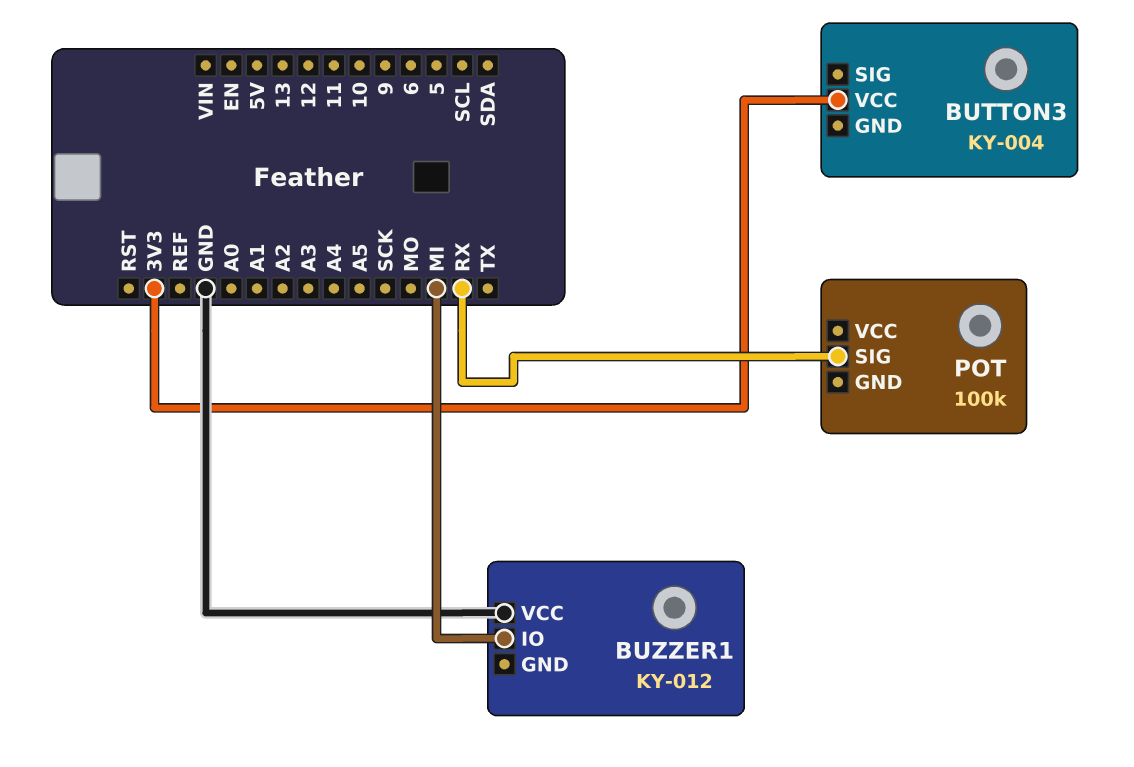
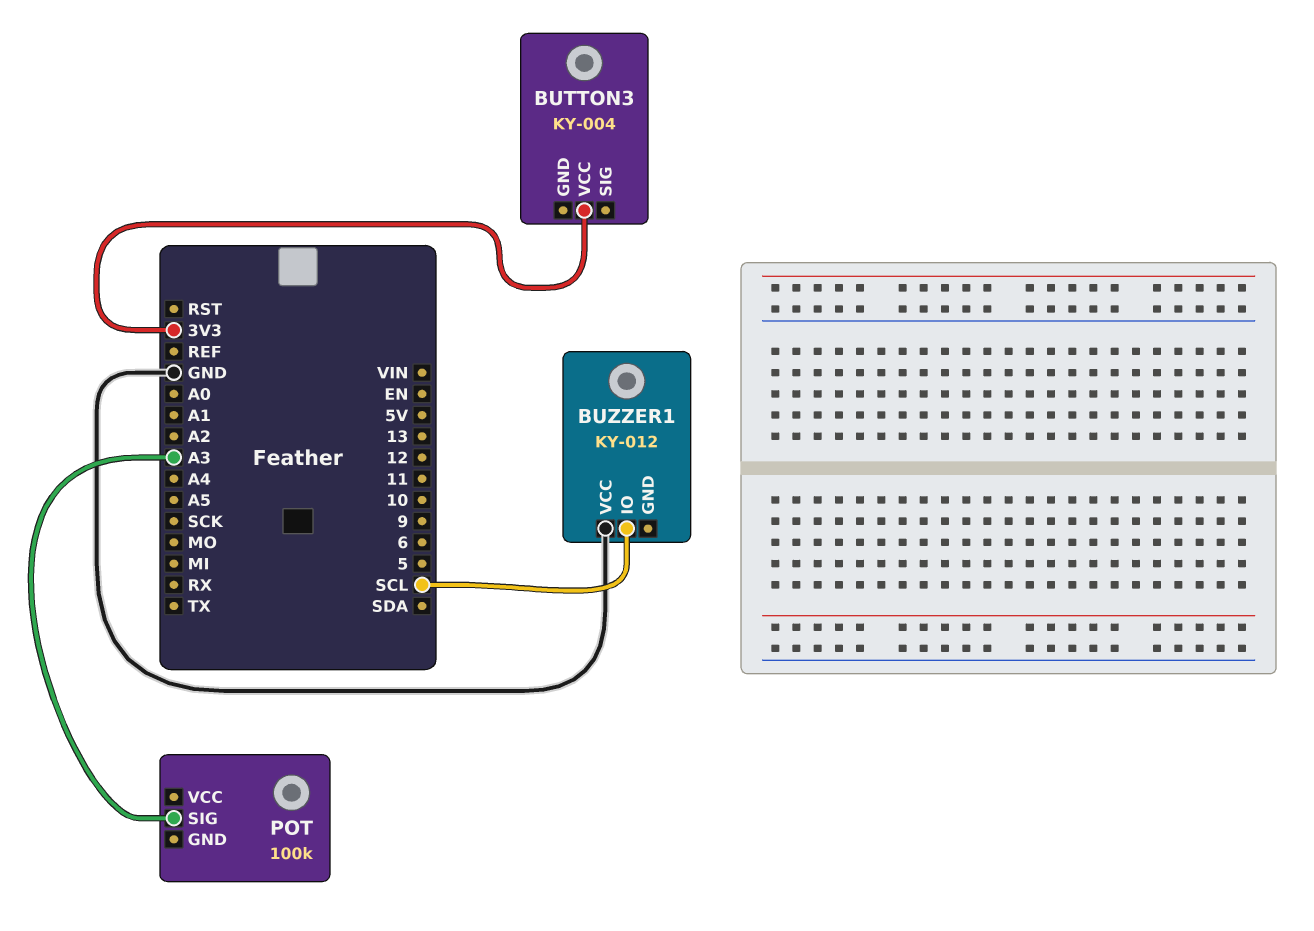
BUZZER1 pin IO: MI -> SCL
POT pin SIG: RX -> A3

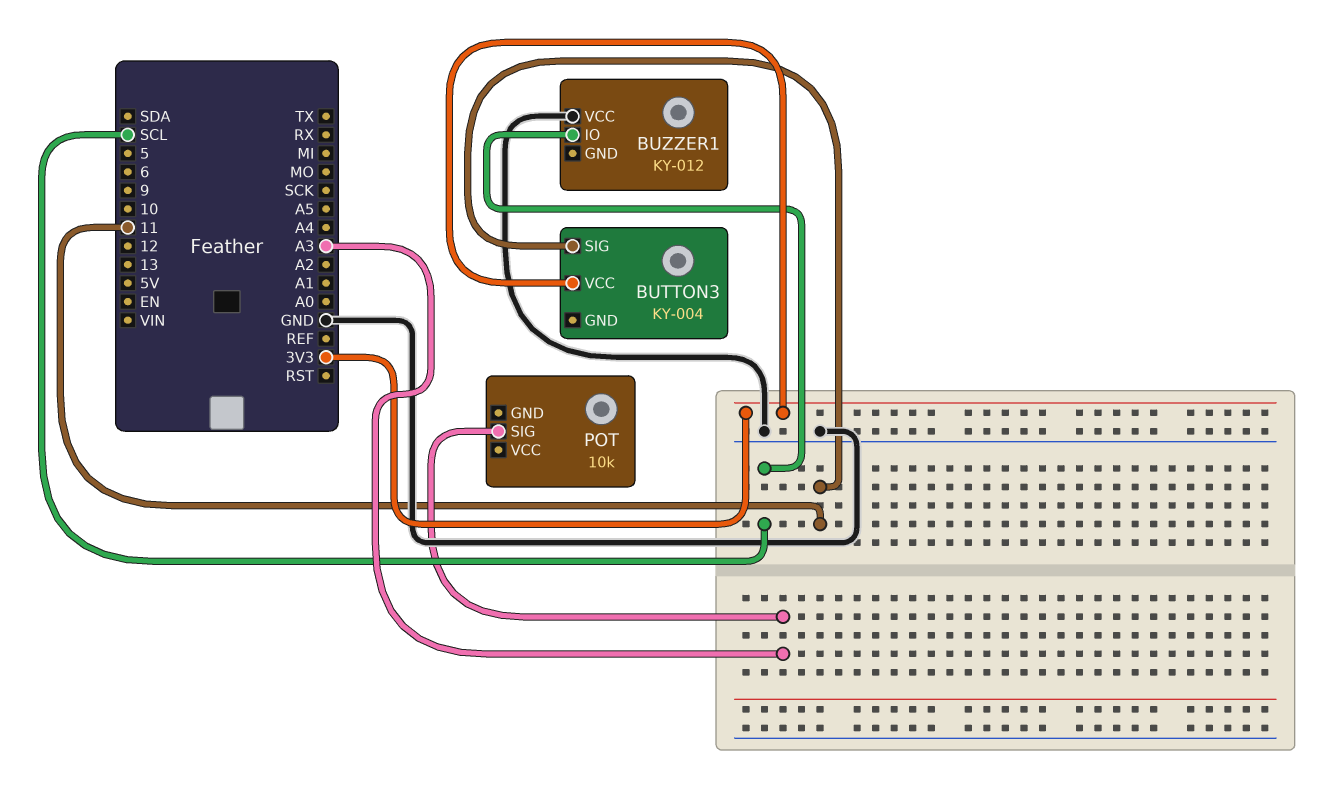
BUTTON3 pin SIG: none -> 11
POT: 100k -> 10k

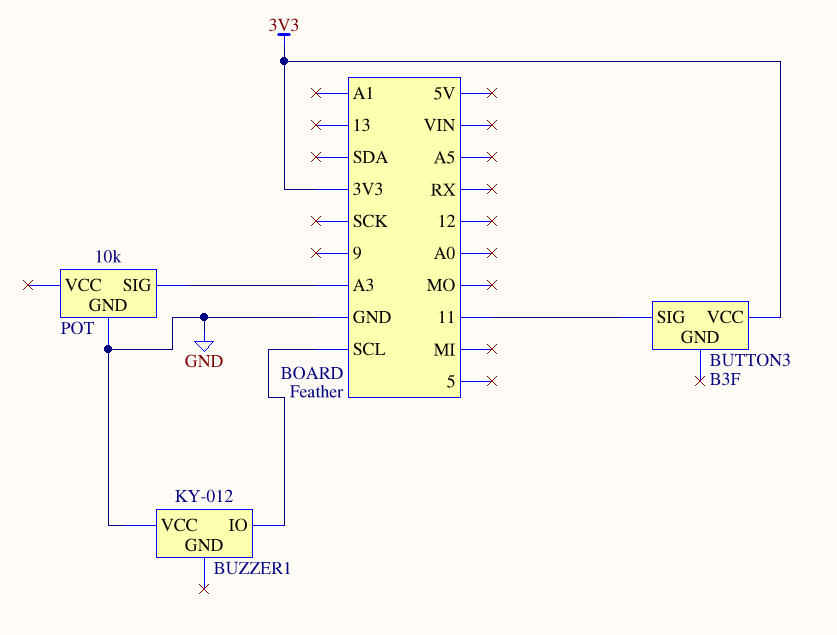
BUTTON3: KY-004 -> B3F
POT pin GND: none -> GND

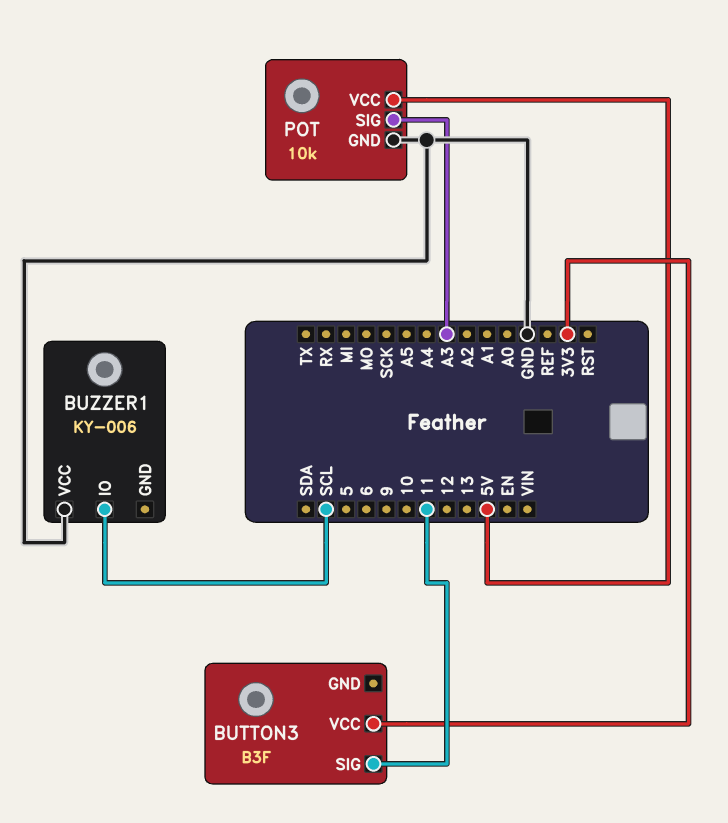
BUZZER1: KY-012 -> KY-006
POT pin VCC: none -> 5V

